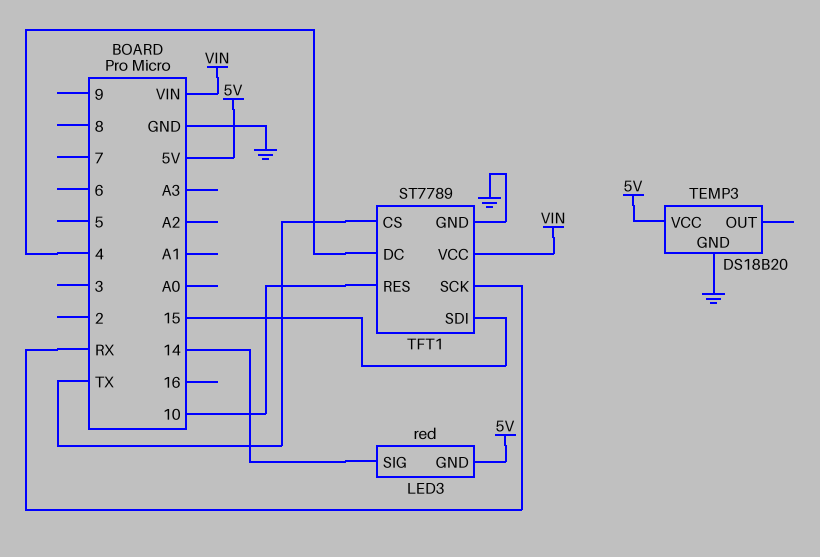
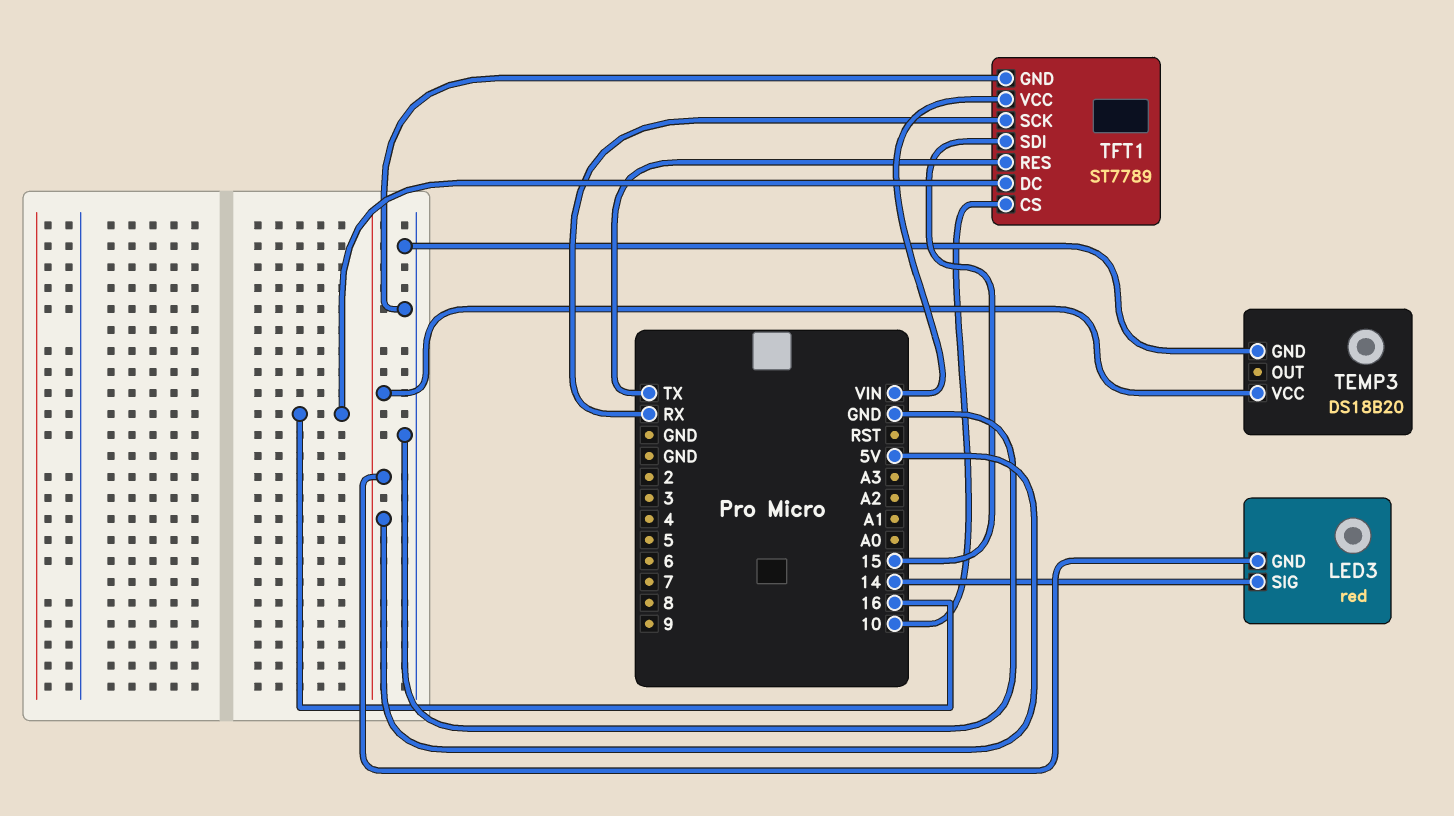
TFT1 pin CS: TX -> 10
TFT1 pin DC: 4 -> 16
TFT1 pin RES: 10 -> TX

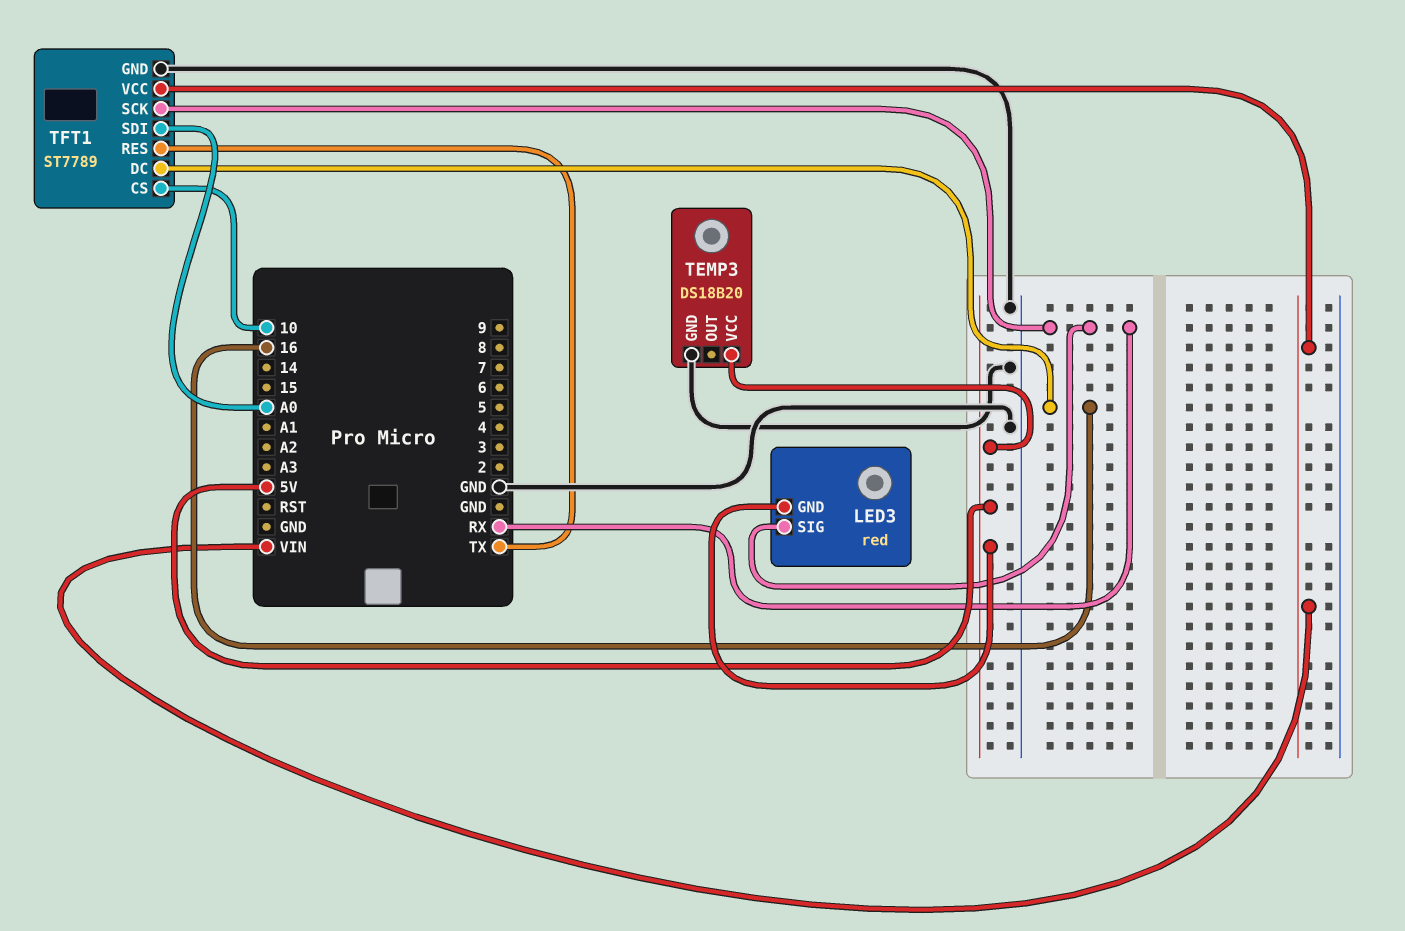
LED3 pin SIG: 14 -> RX
TFT1 pin SDI: 15 -> A0

